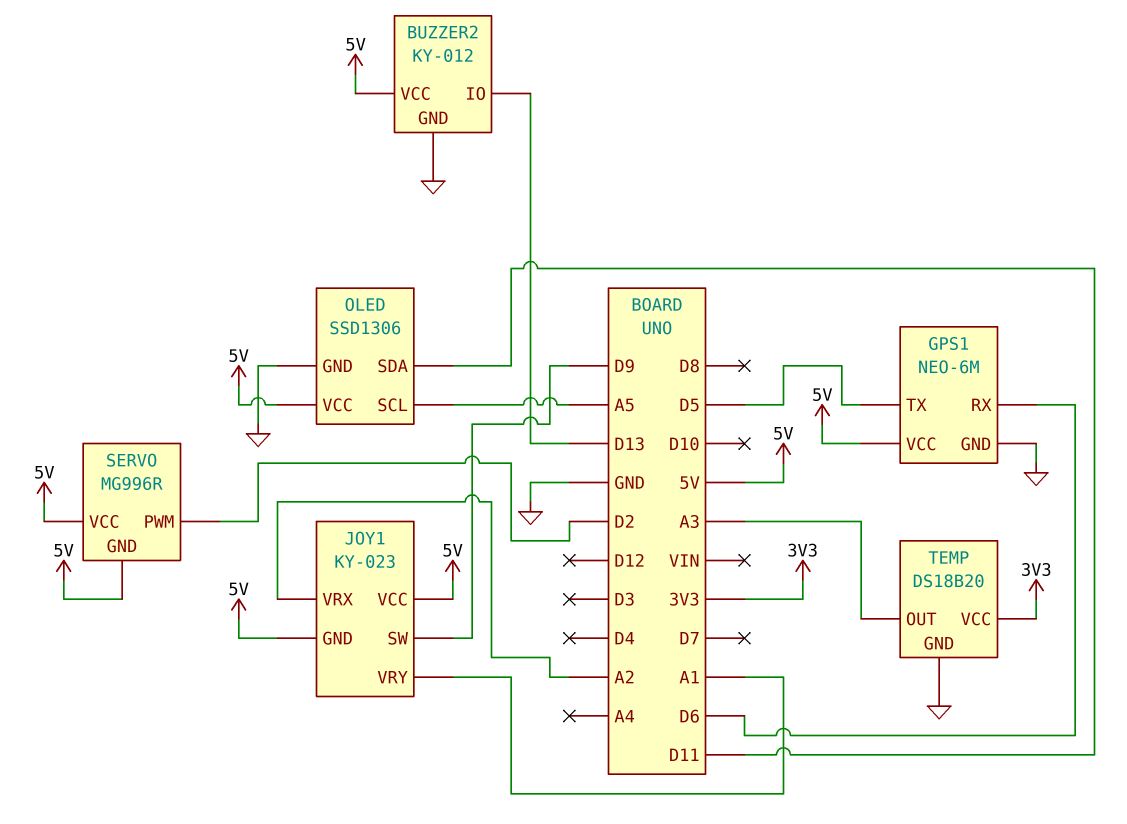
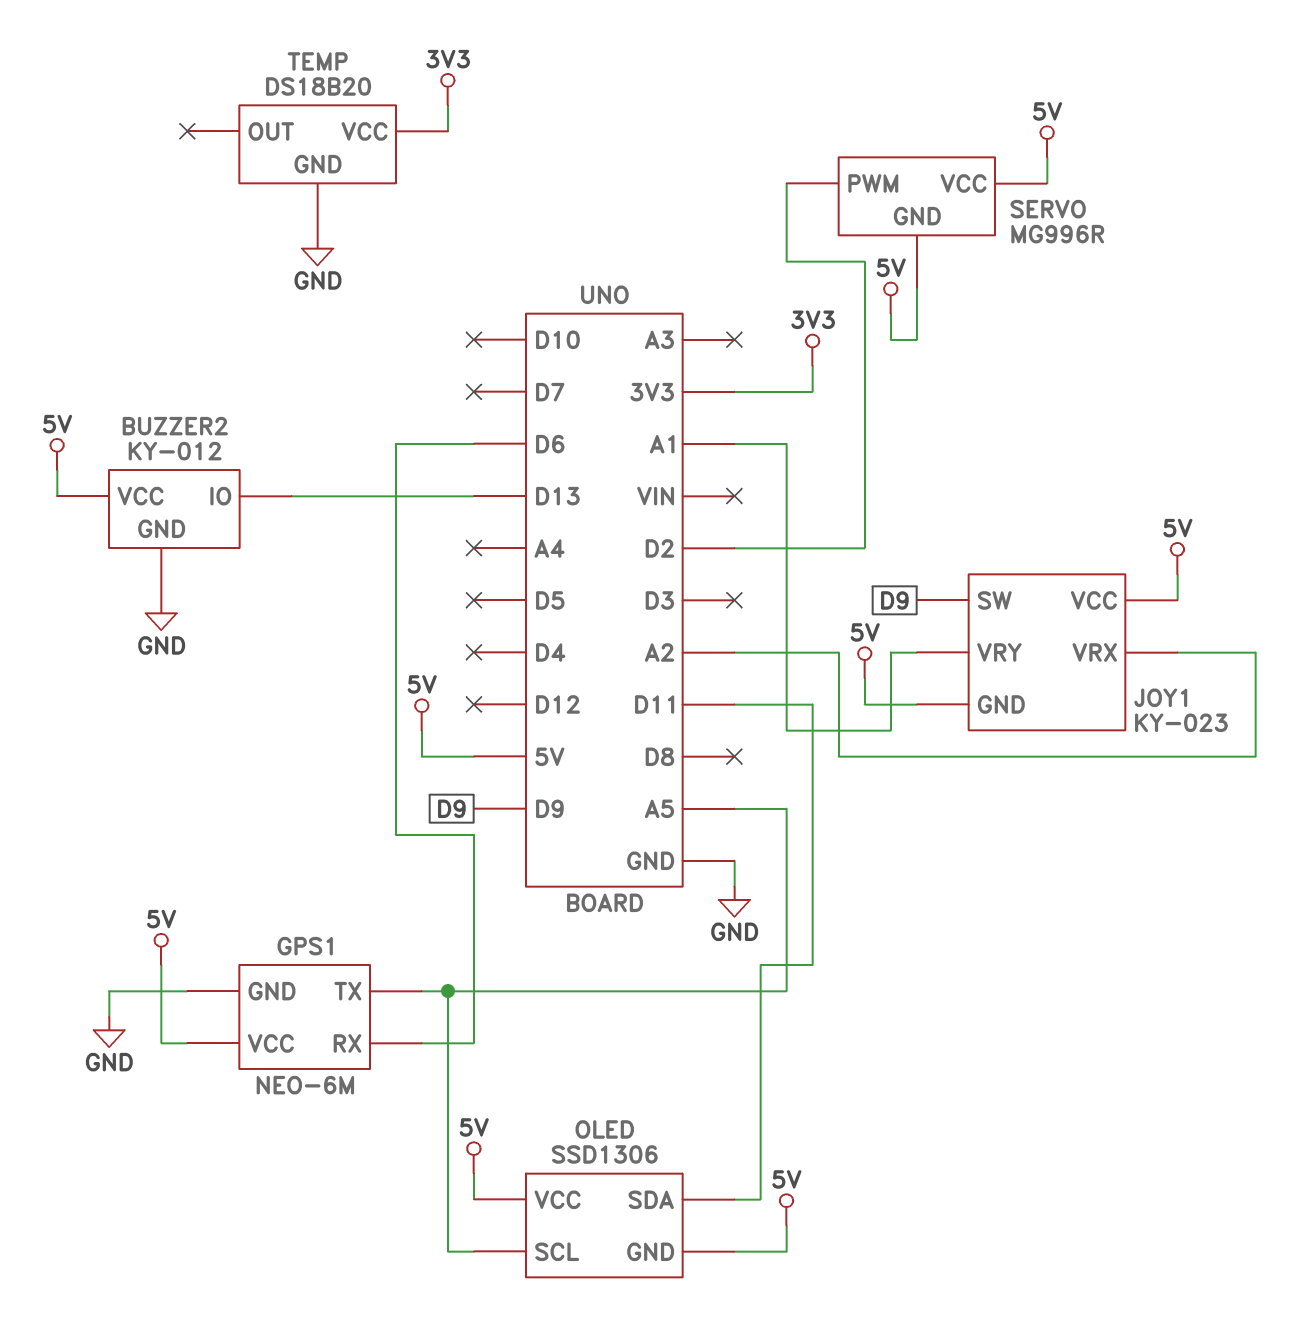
GPS1 pin TX: D5 -> A5
OLED pin GND: GND -> 5V
TEMP pin OUT: A3 -> none

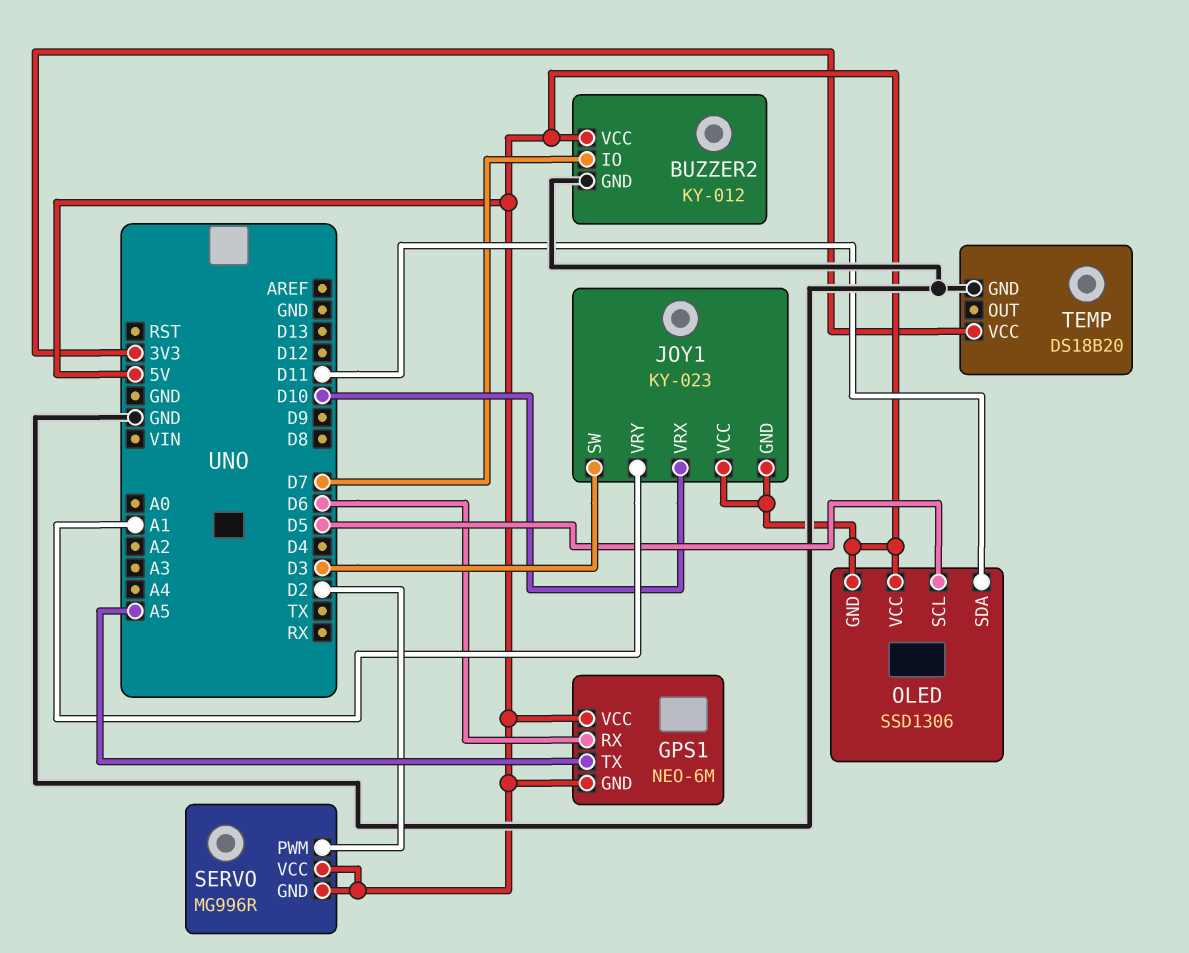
BUZZER2 pin IO: D13 -> D7
GPS1 pin GND: GND -> 5V
JOY1 pin SW: D9 -> D3
JOY1 pin VRX: A2 -> D10
OLED pin SCL: A5 -> D5

